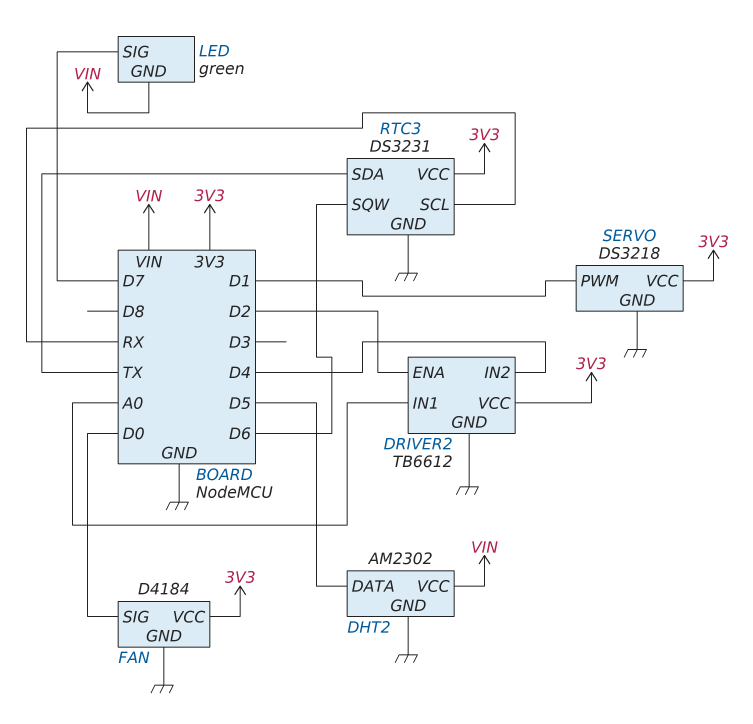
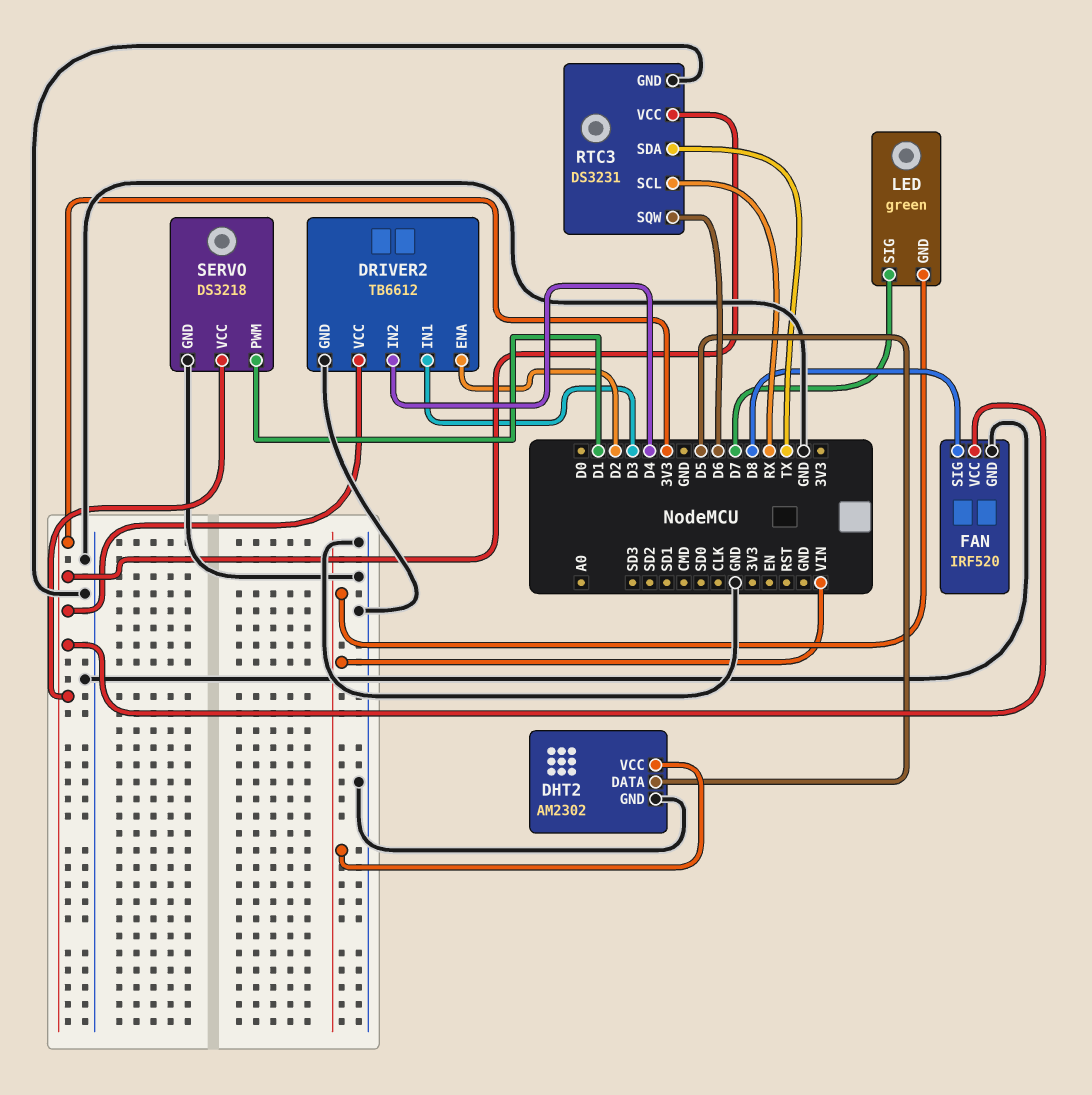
DRIVER2 pin IN1: A0 -> D3
FAN: D4184 -> IRF520
FAN pin SIG: D0 -> D8

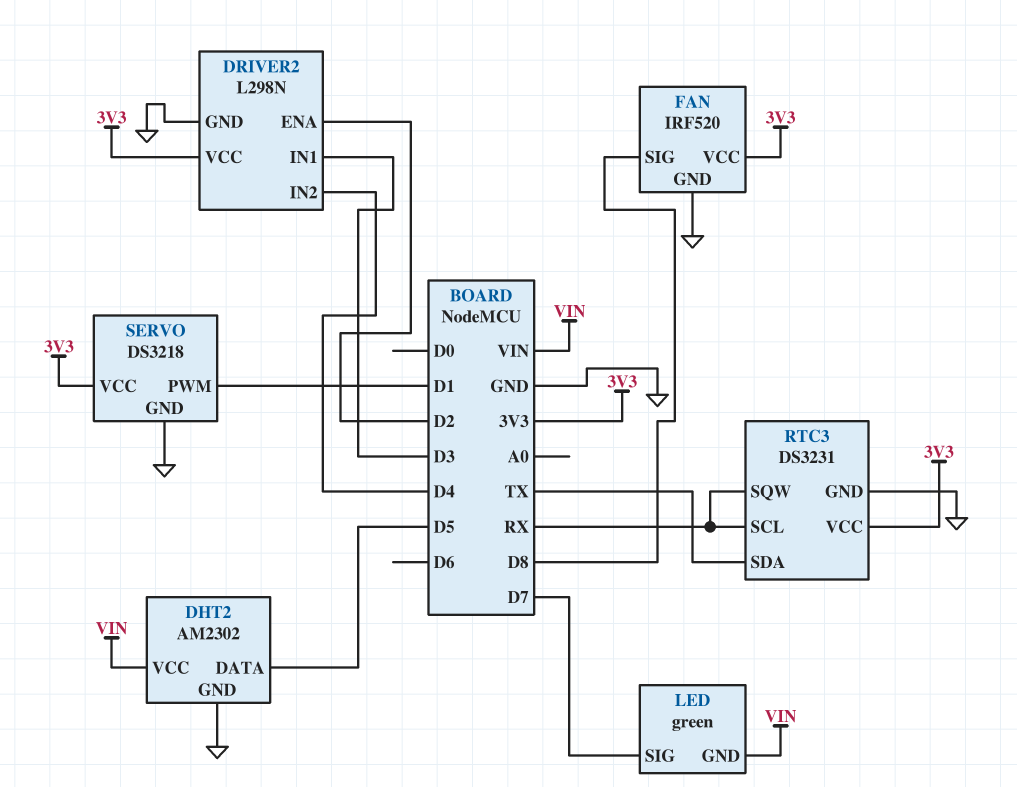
DRIVER2: TB6612 -> L298N
RTC3 pin SQW: D6 -> RX

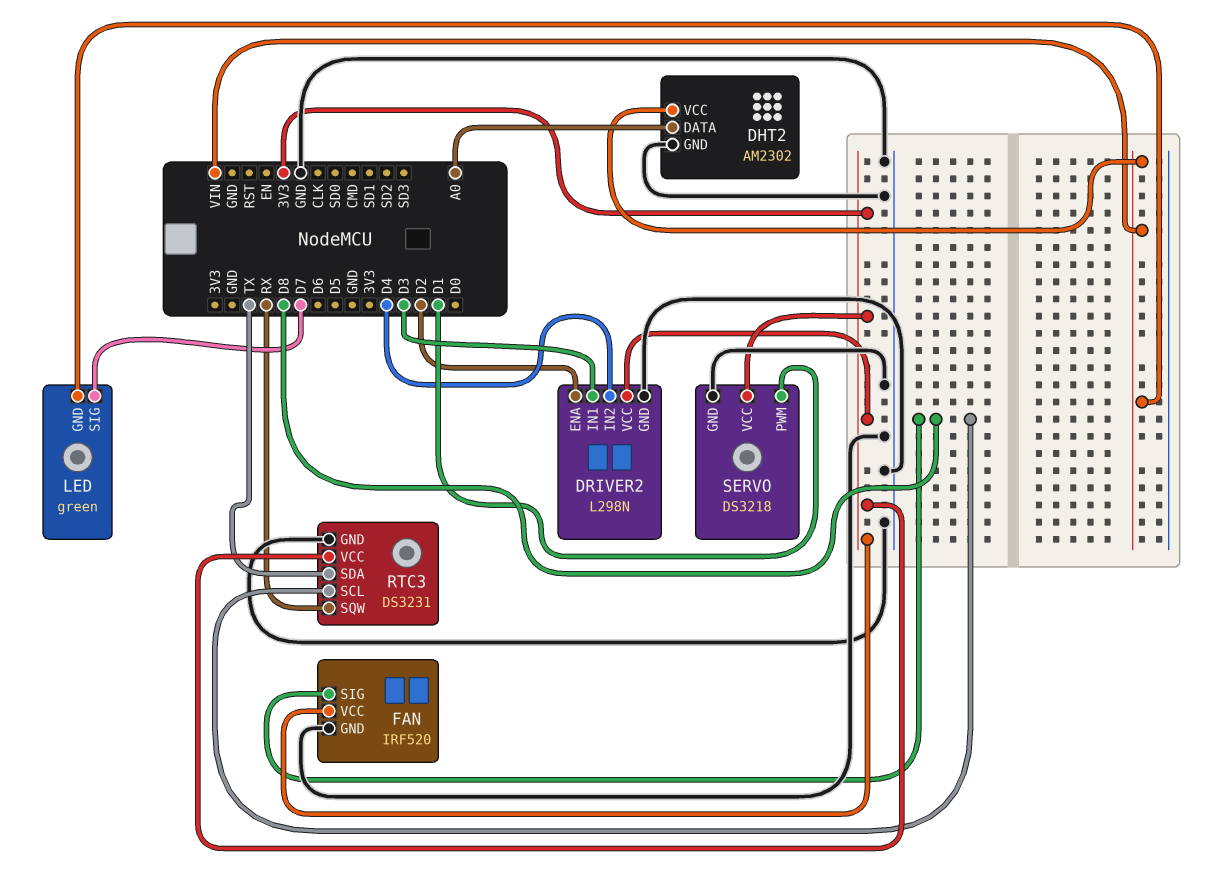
DHT2 pin DATA: D5 -> A0
RTC3 pin SCL: RX -> D8

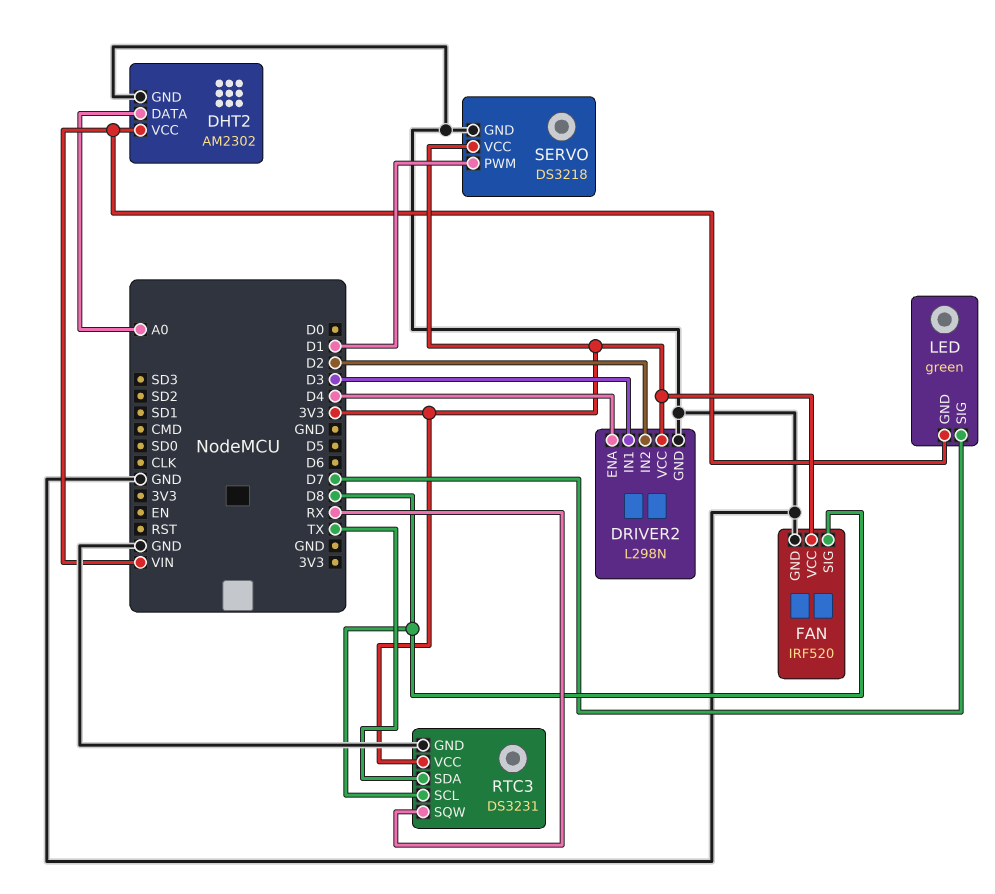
DRIVER2 pin ENA: D2 -> D4
DRIVER2 pin IN2: D4 -> D2

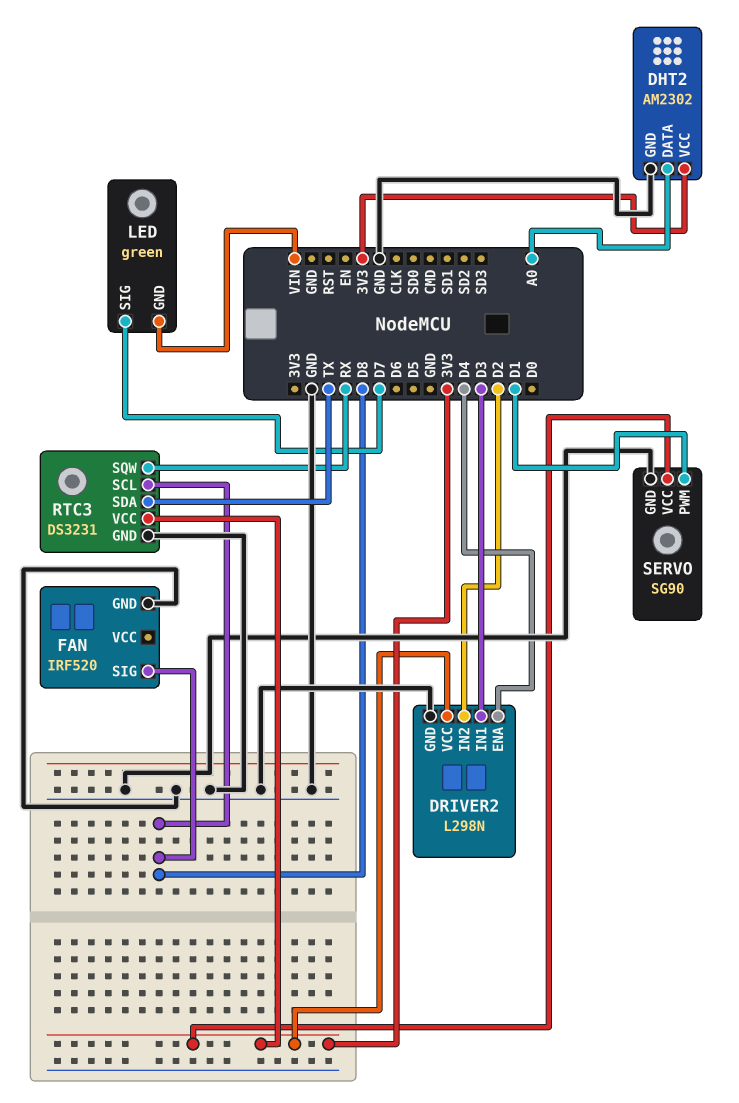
DHT2 pin VCC: VIN -> 3V3
FAN pin VCC: 3V3 -> none
SERVO: DS3218 -> SG90

